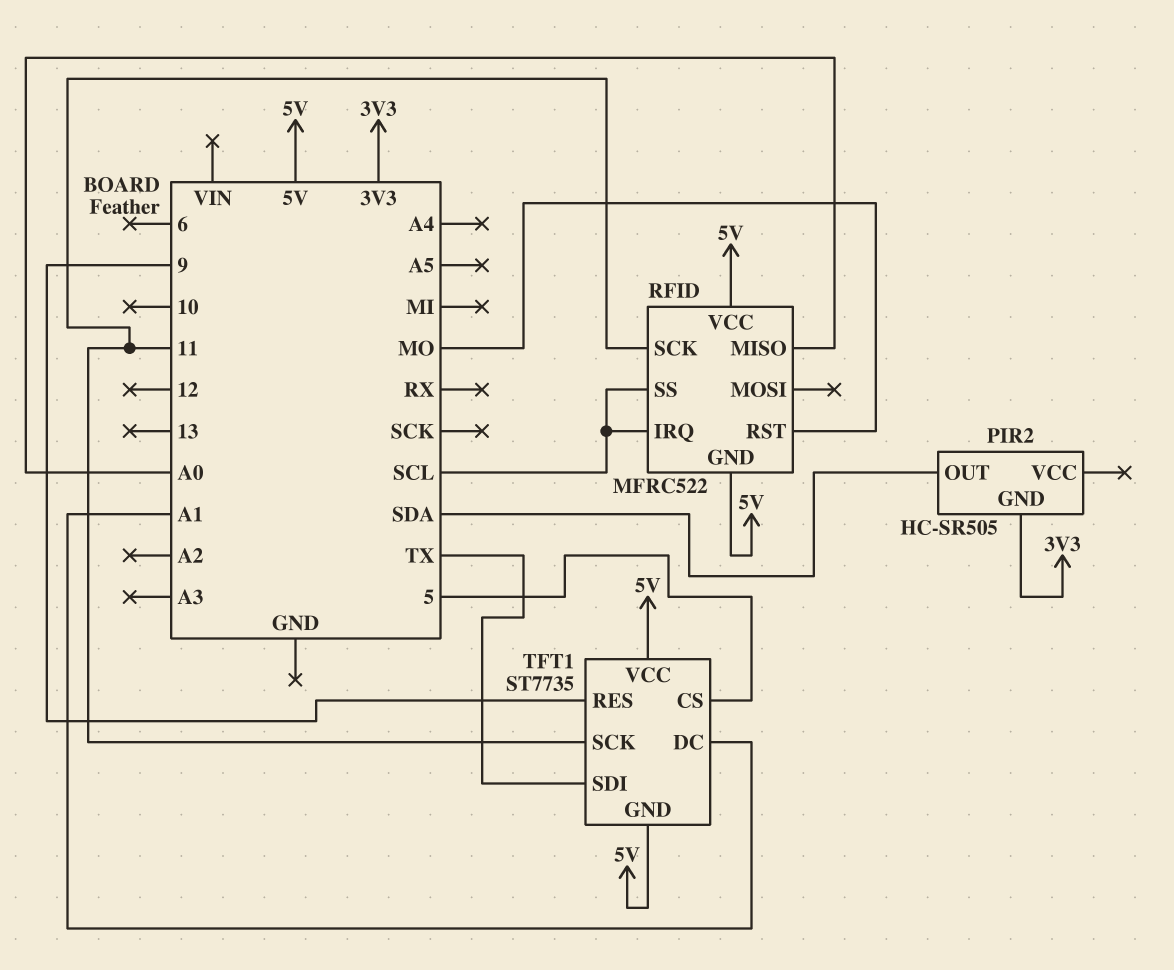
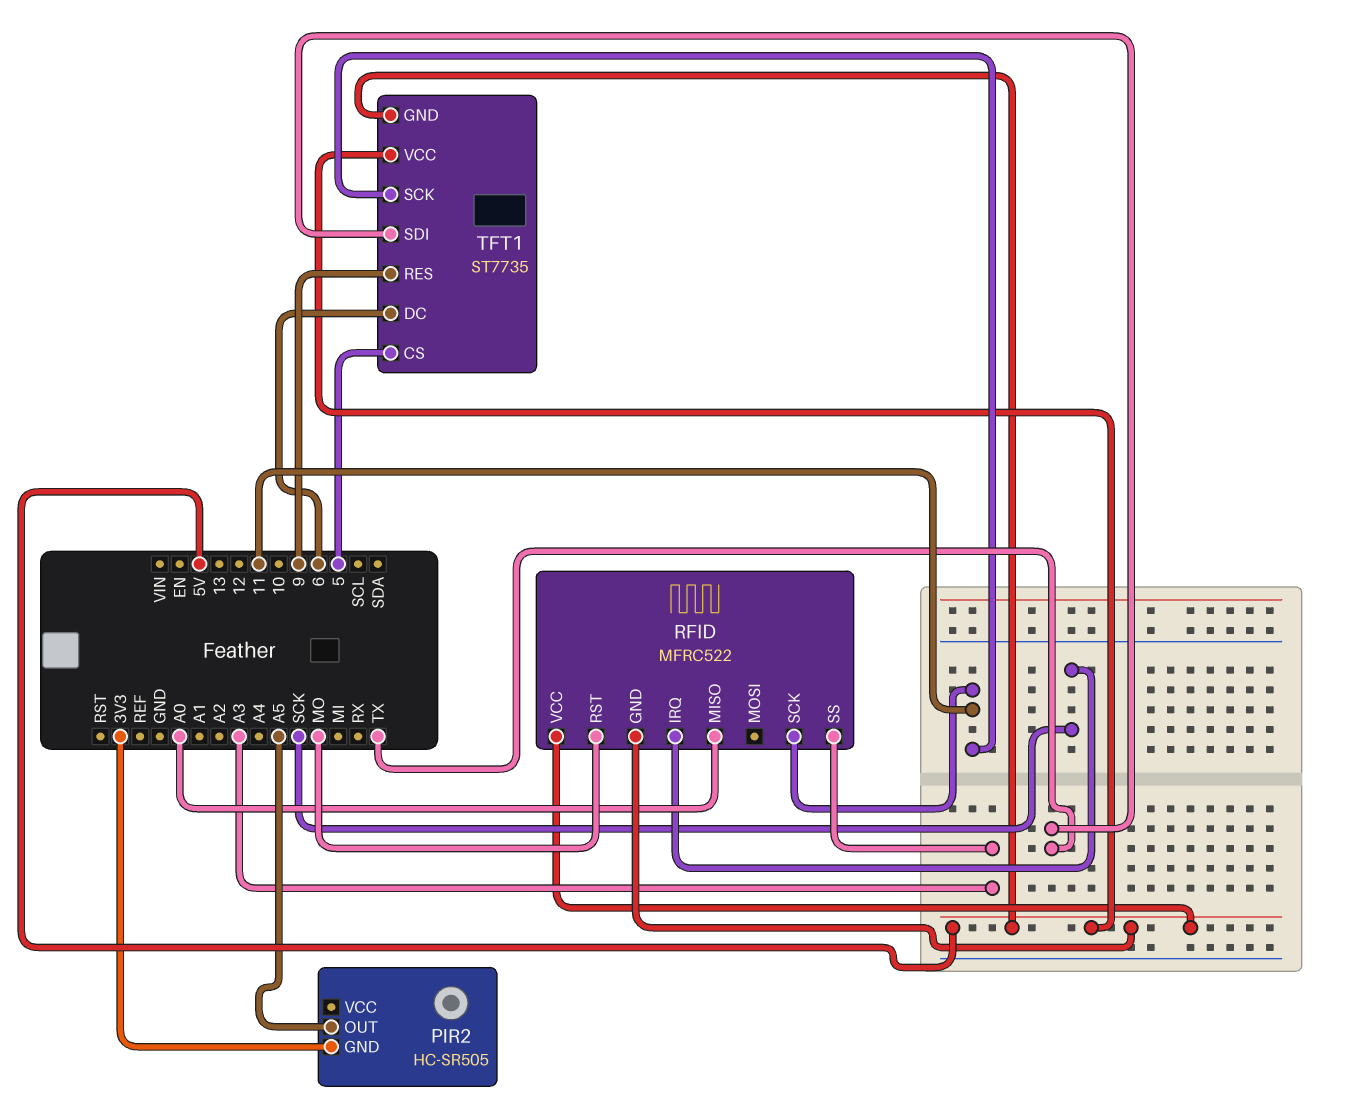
PIR2 pin OUT: SDA -> A5
RFID pin IRQ: SCL -> SCK
RFID pin SS: SCL -> A3
TFT1 pin DC: A1 -> 6

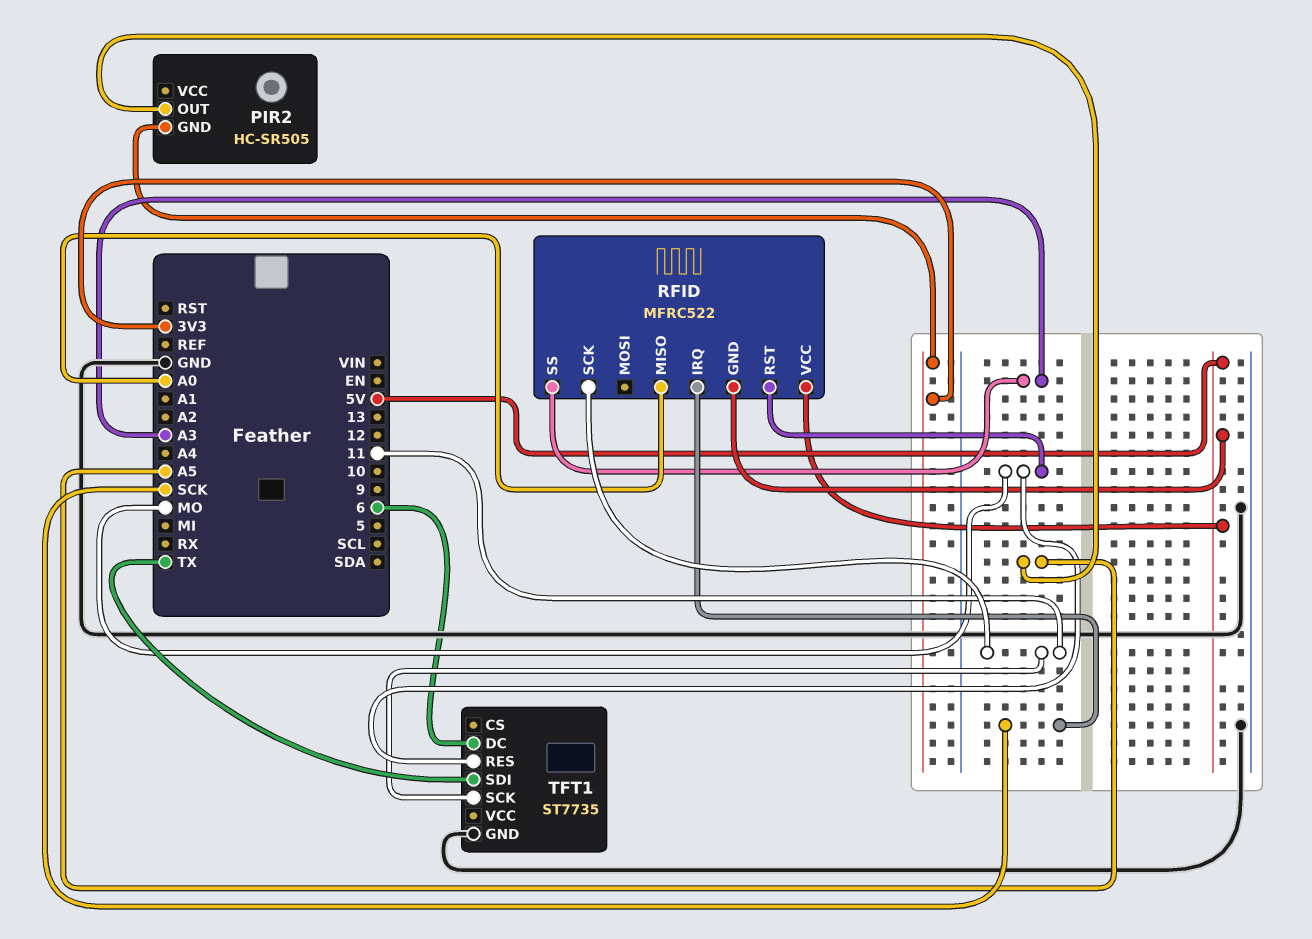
TFT1 pin CS: 5 -> none
TFT1 pin GND: 5V -> GND
TFT1 pin RES: 9 -> MO
TFT1 pin VCC: 5V -> none

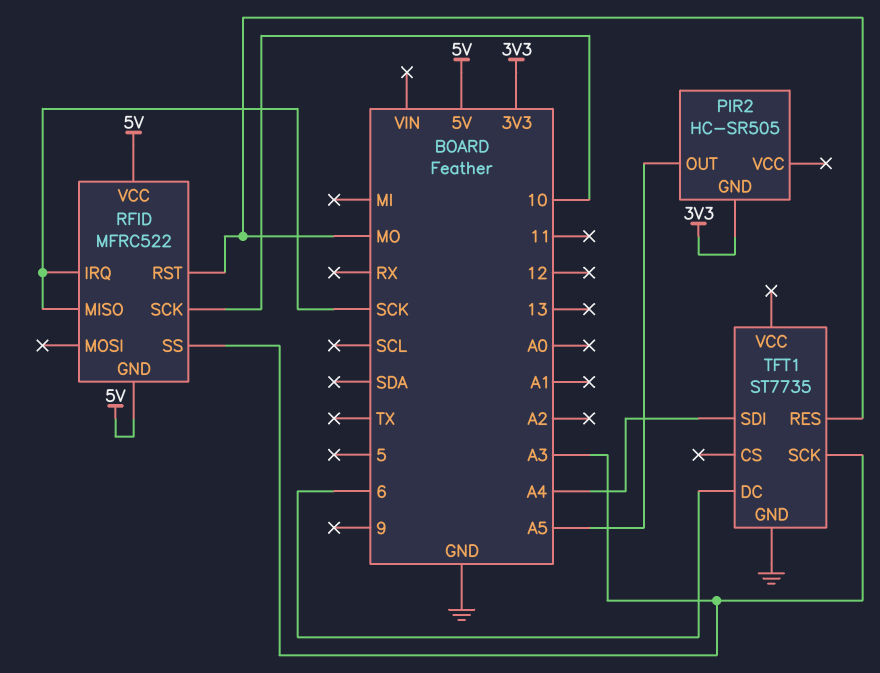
RFID pin MISO: A0 -> SCK
RFID pin SCK: 11 -> 10
TFT1 pin SCK: 11 -> A3
TFT1 pin SDI: TX -> A4

